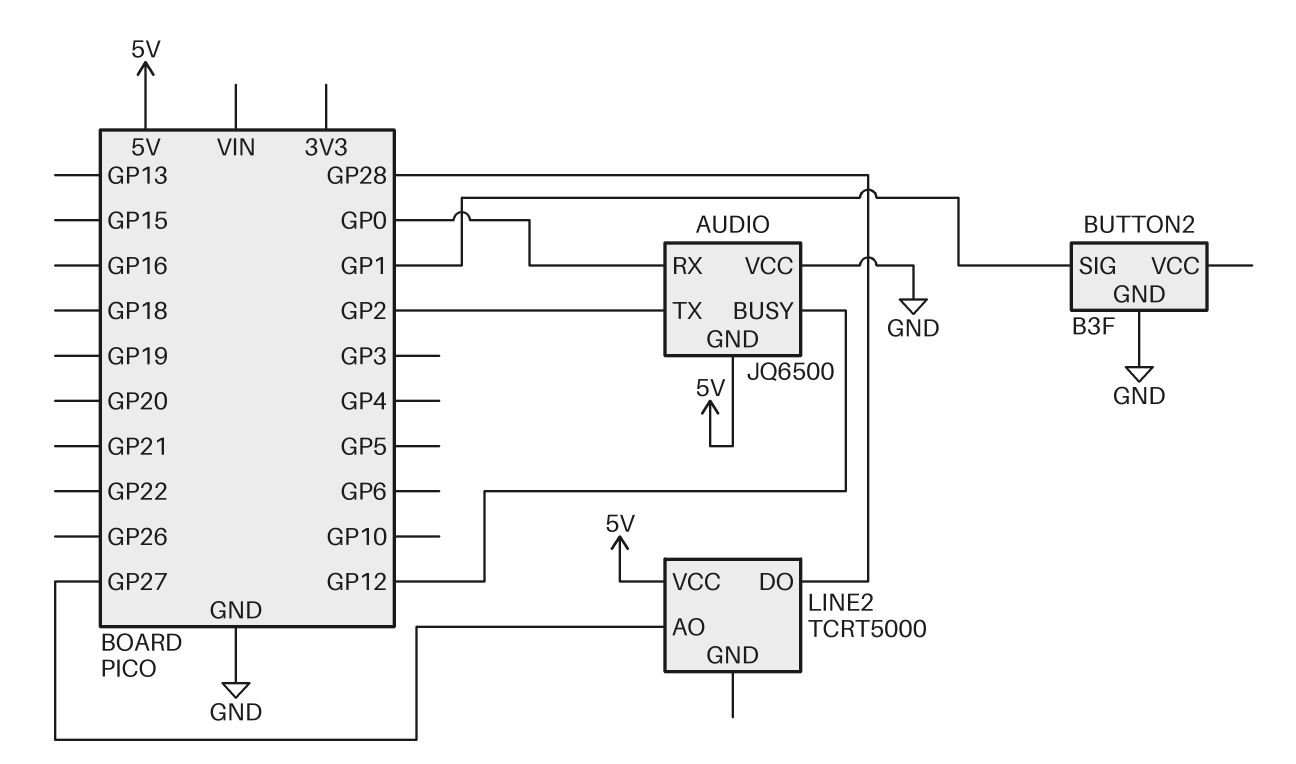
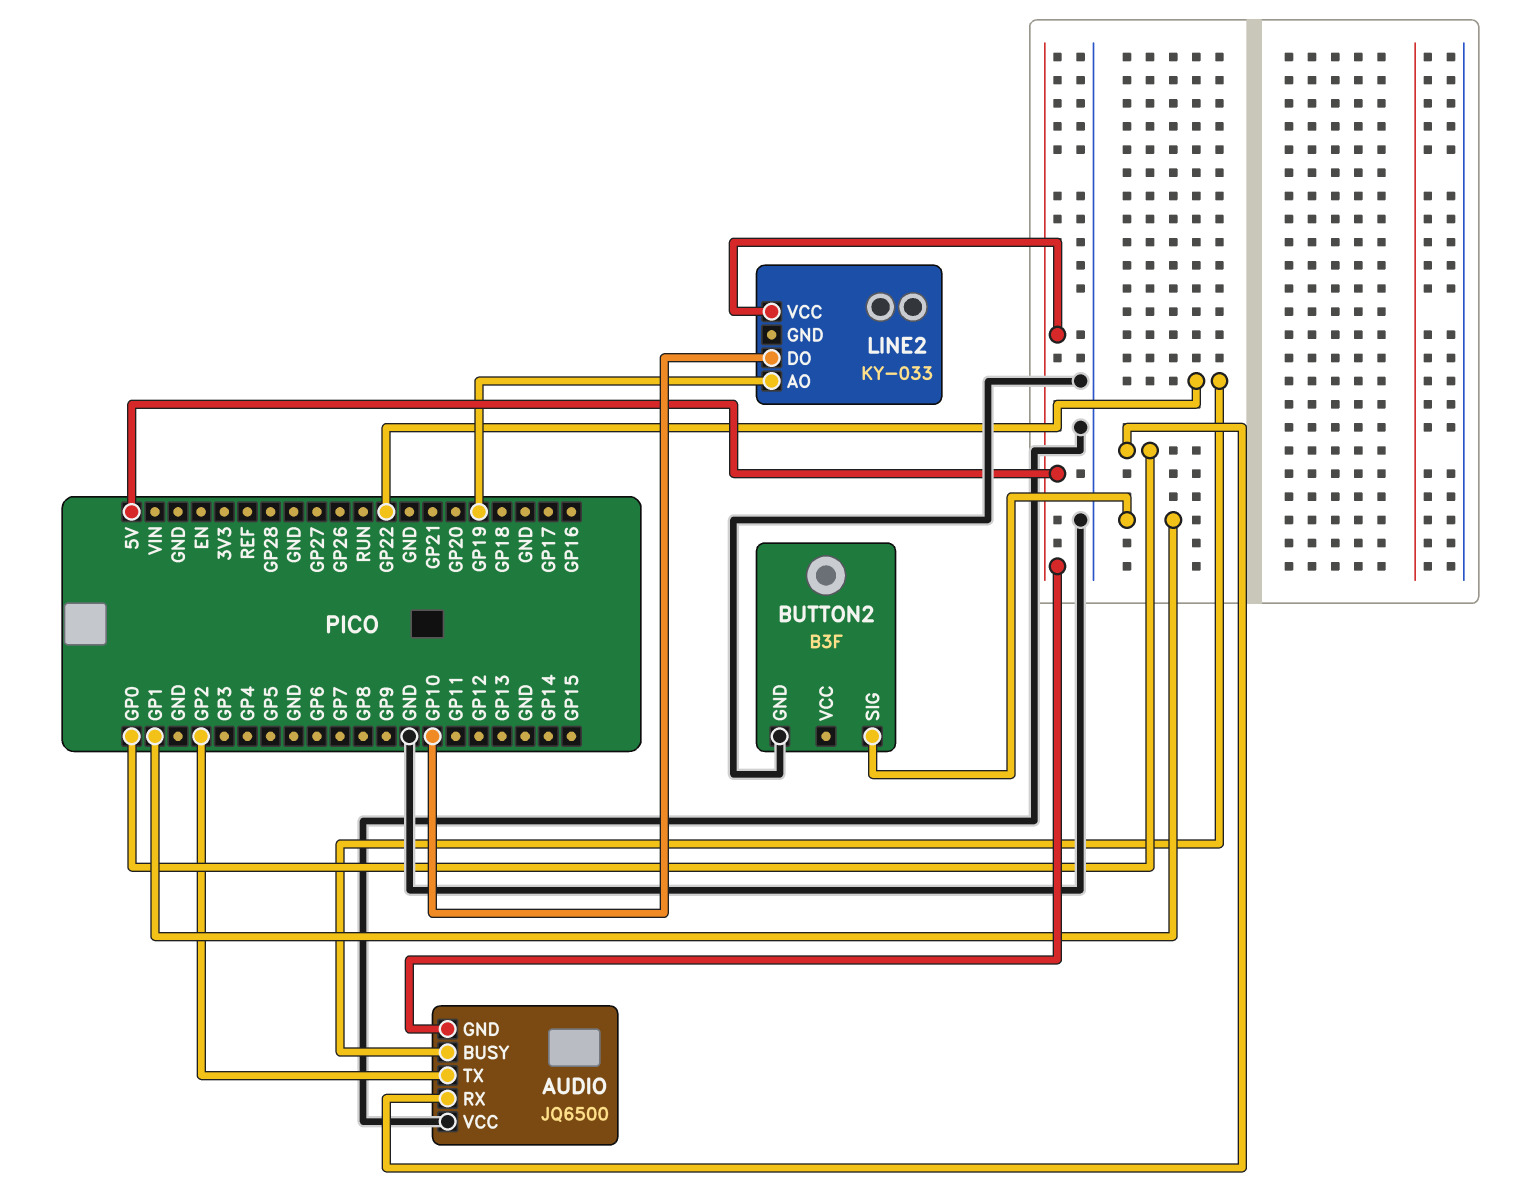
AUDIO pin BUSY: GP12 -> GP22
LINE2: TCRT5000 -> KY-033
LINE2 pin AO: GP27 -> GP19
LINE2 pin DO: GP28 -> GP10

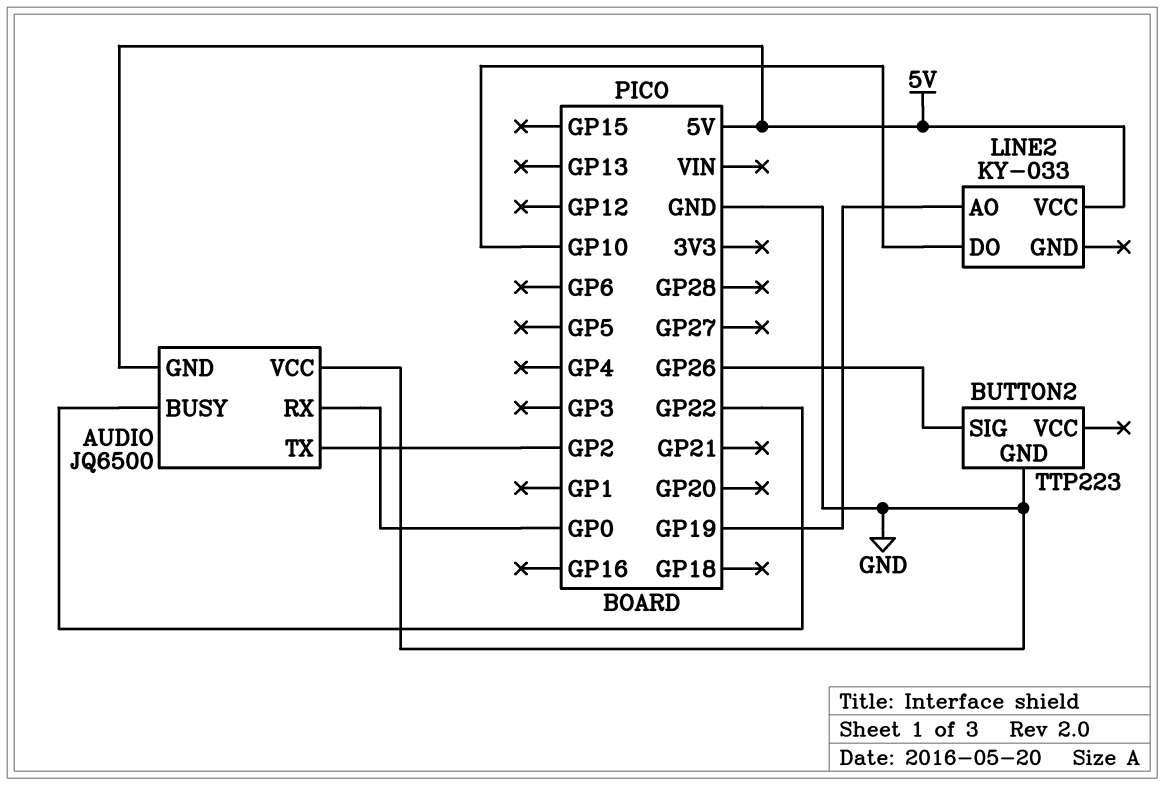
BUTTON2: B3F -> TTP223
BUTTON2 pin SIG: GP1 -> GP26

